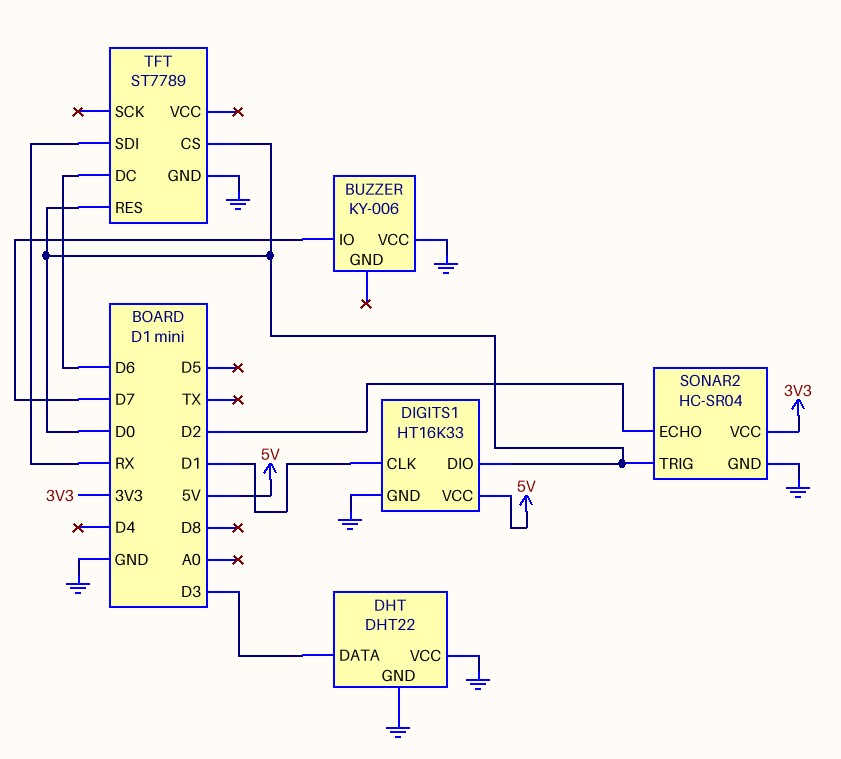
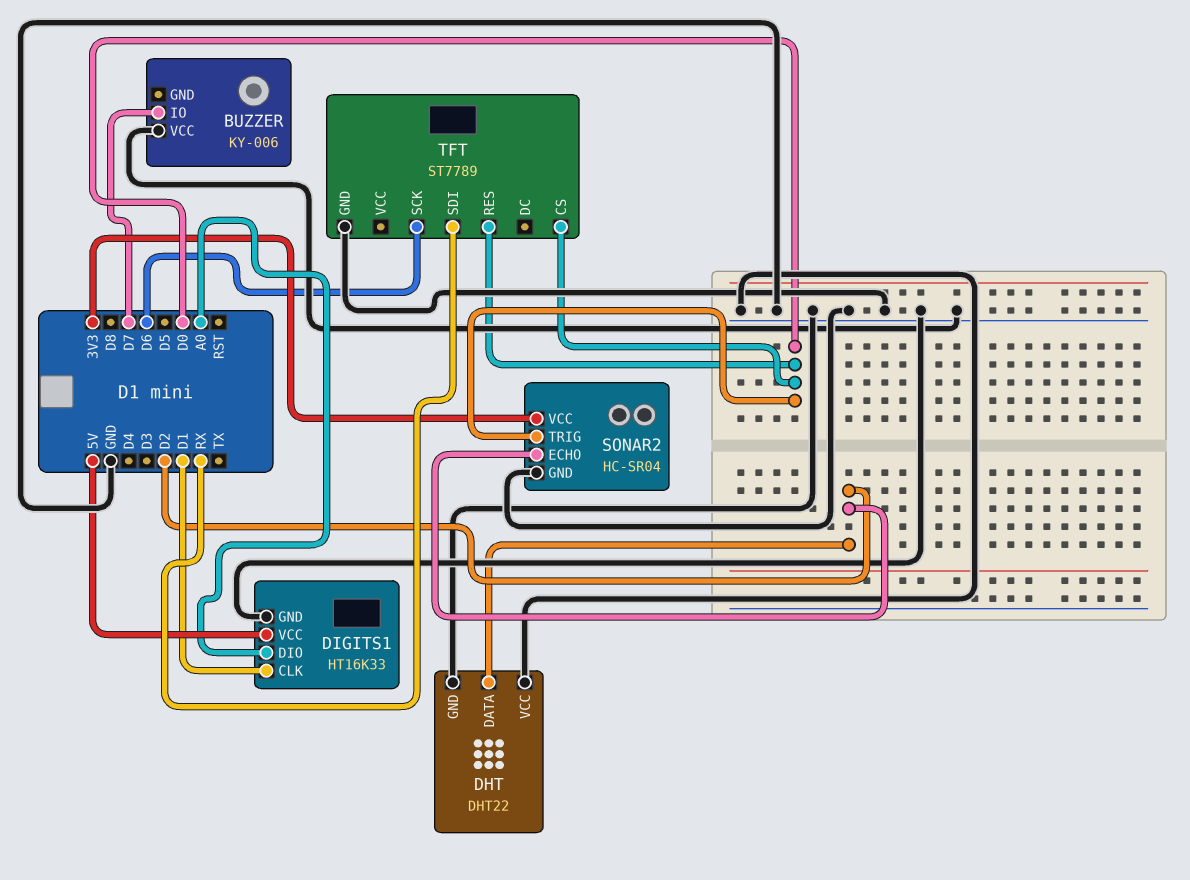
DHT pin DATA: D3 -> D2
DIGITS1 pin DIO: D0 -> A0
TFT pin DC: D6 -> none
TFT pin SCK: none -> D6

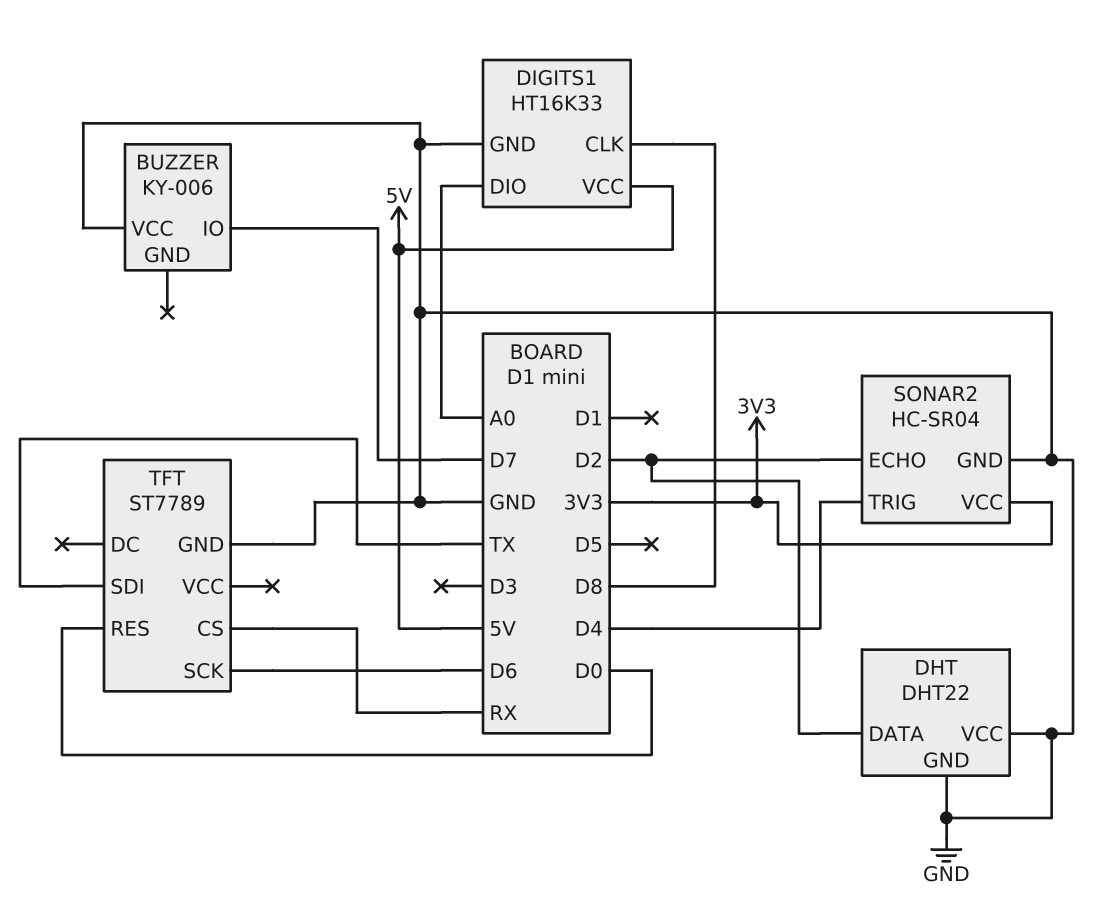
DIGITS1 pin CLK: D1 -> D8
SONAR2 pin TRIG: D0 -> D4
TFT pin CS: D0 -> RX
TFT pin SDI: RX -> TX

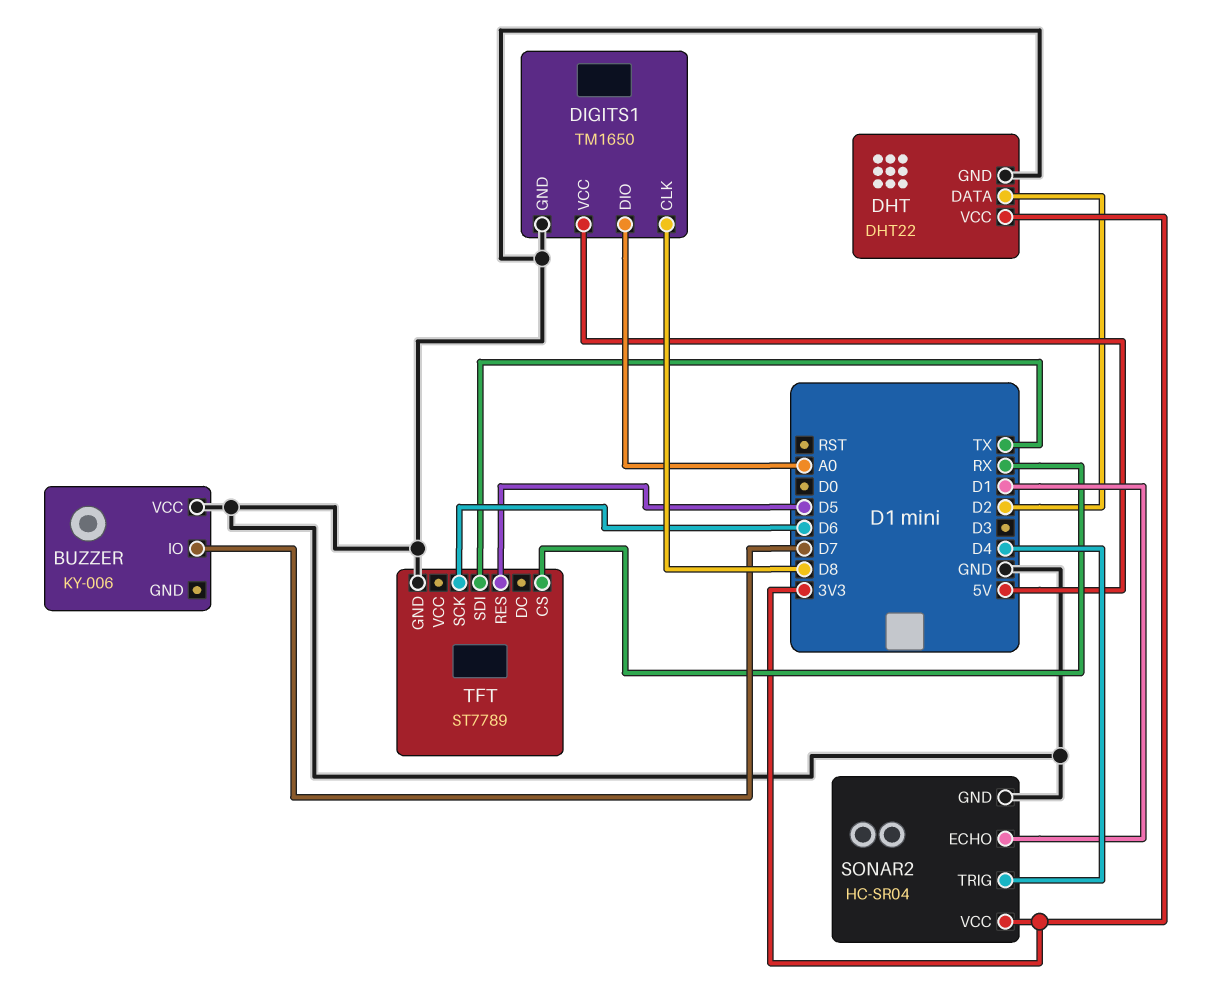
DHT pin VCC: GND -> 3V3
DIGITS1: HT16K33 -> TM1650
SONAR2 pin ECHO: D2 -> D1
TFT pin RES: D0 -> D5

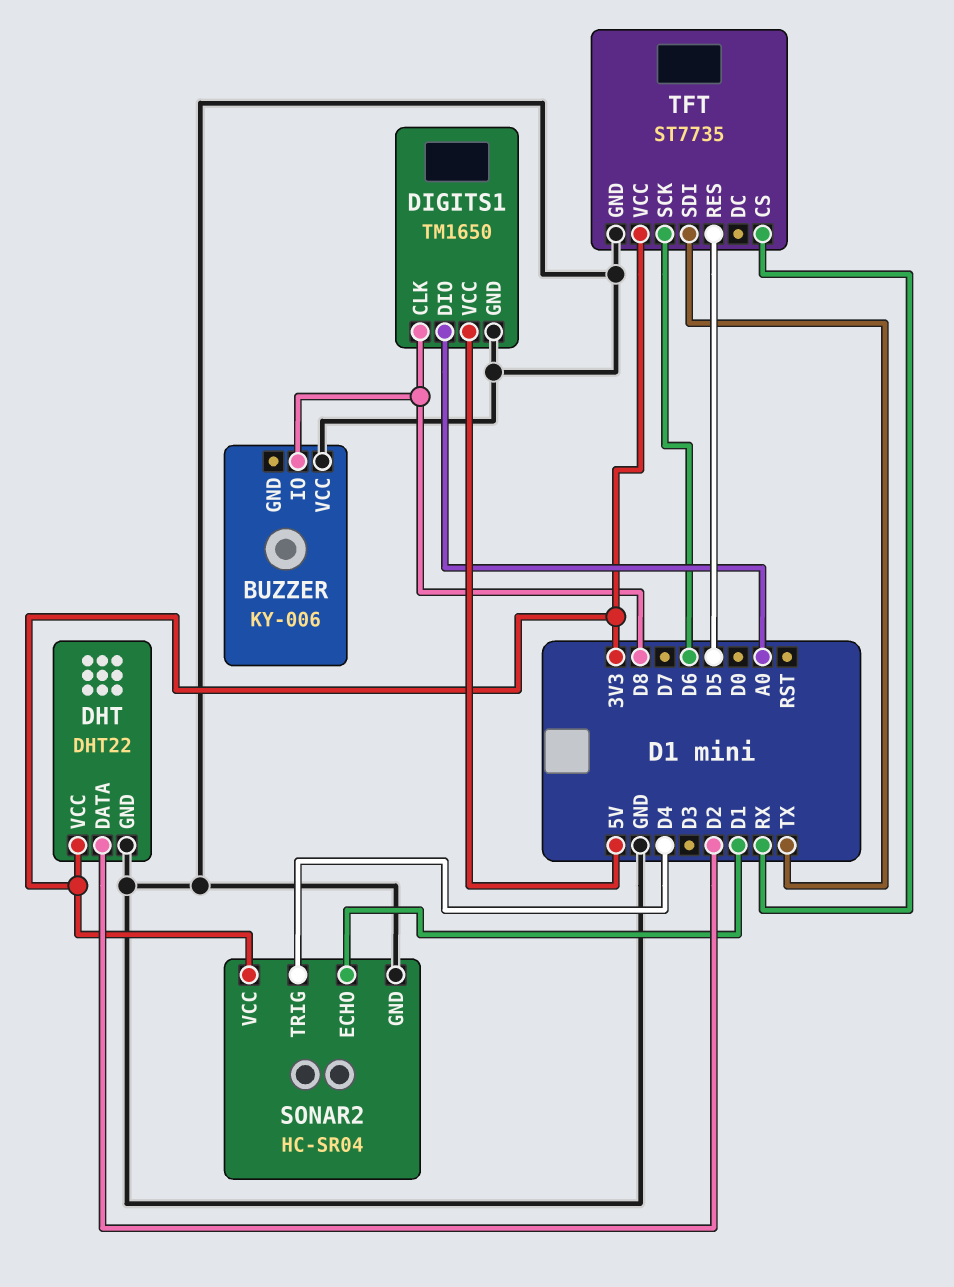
BUZZER pin IO: D7 -> D8
TFT: ST7789 -> ST7735
TFT pin VCC: none -> 3V3

